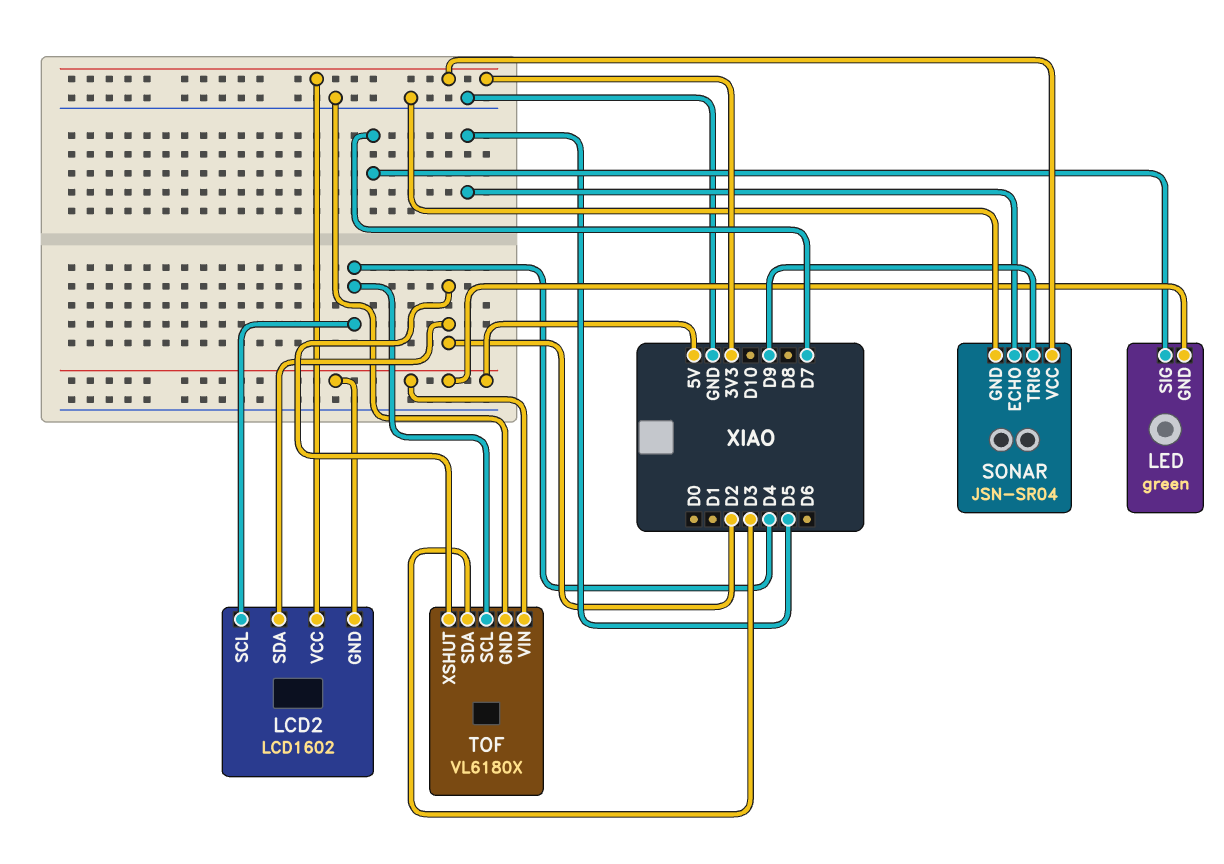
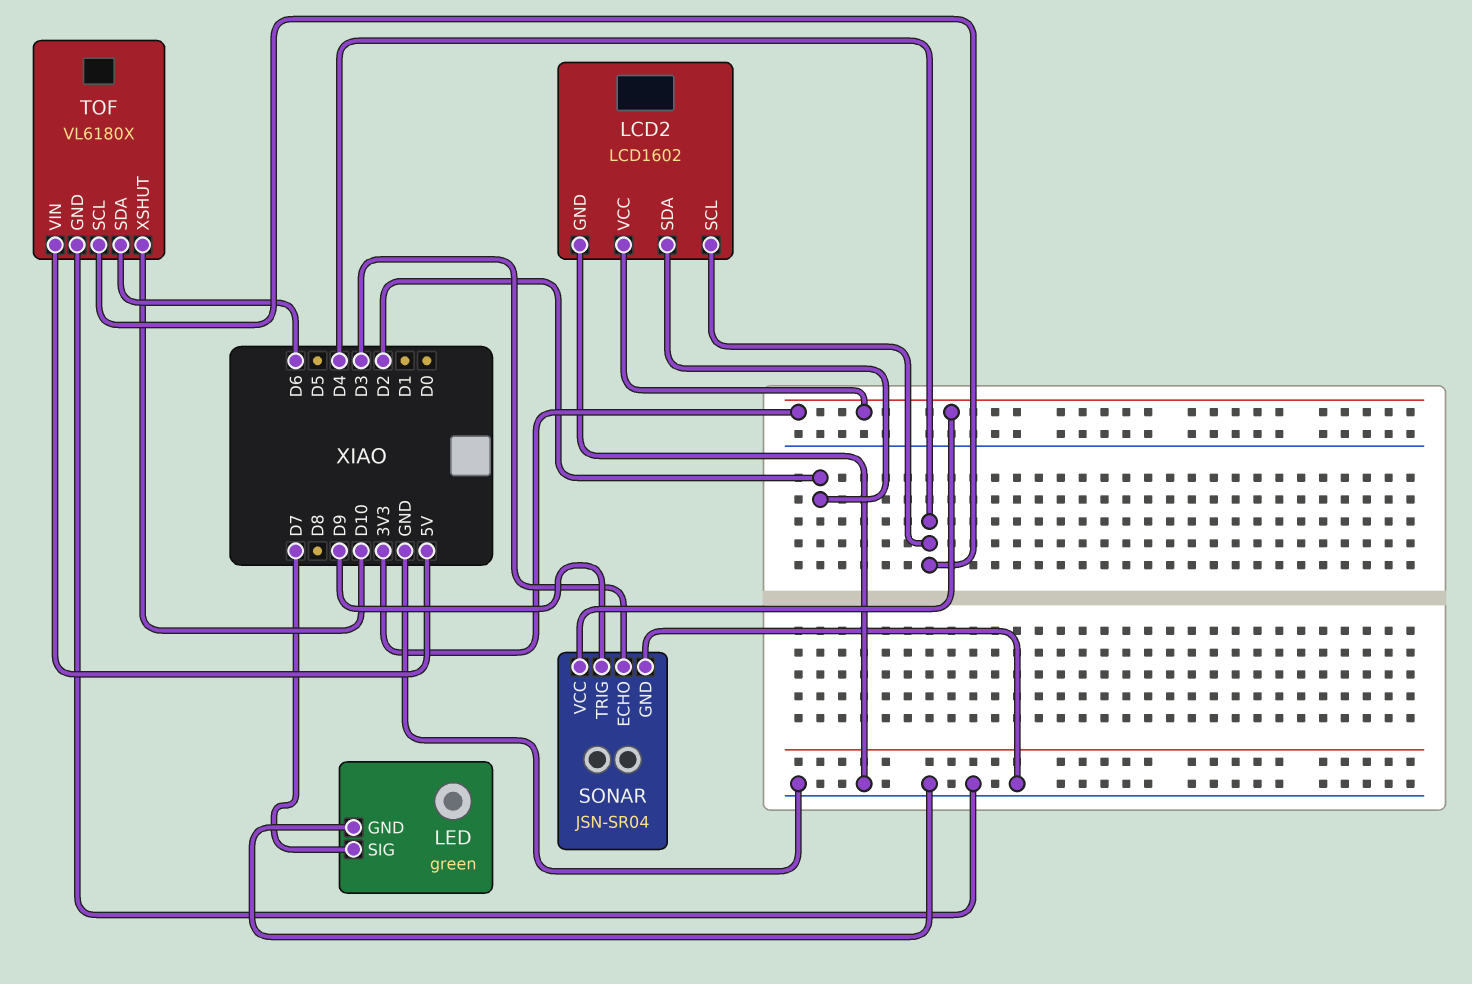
LCD2 pin GND: 5V -> GND
LED pin GND: 5V -> GND
SONAR pin ECHO: D5 -> D3
TOF pin SDA: D3 -> D6
TOF pin XSHUT: D2 -> D10

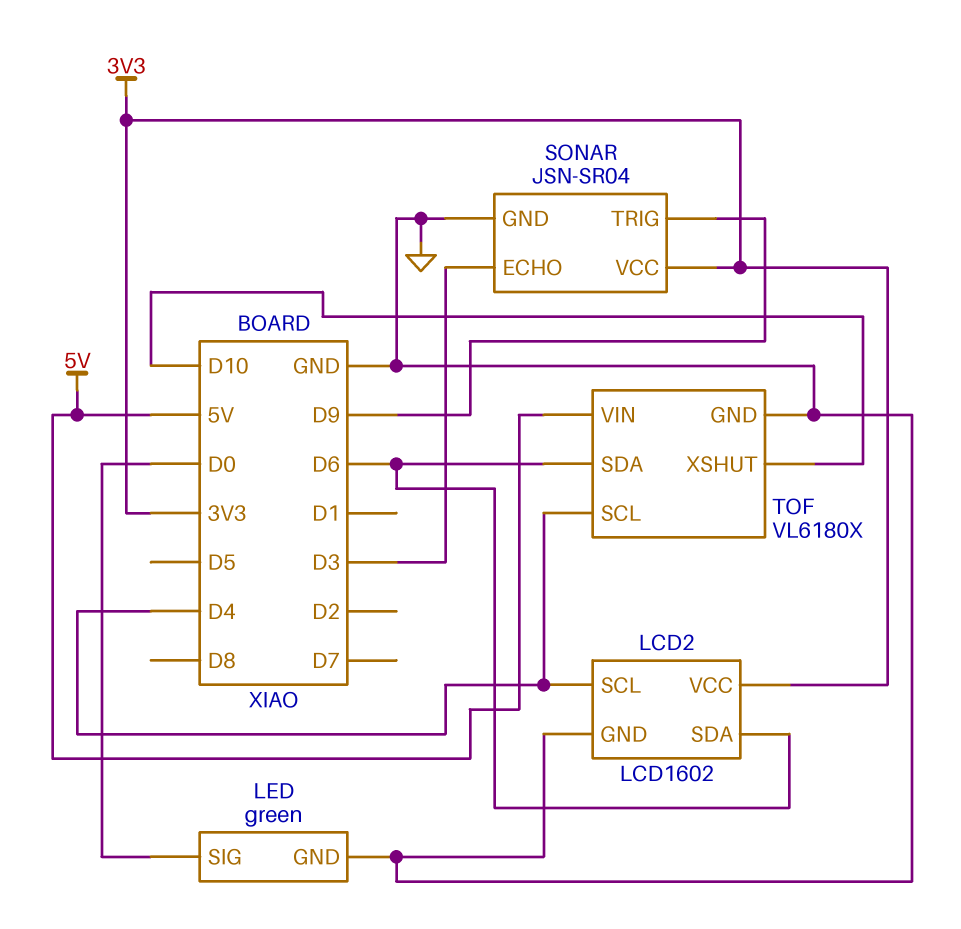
LCD2 pin SDA: D2 -> D6
LED pin SIG: D7 -> D0

